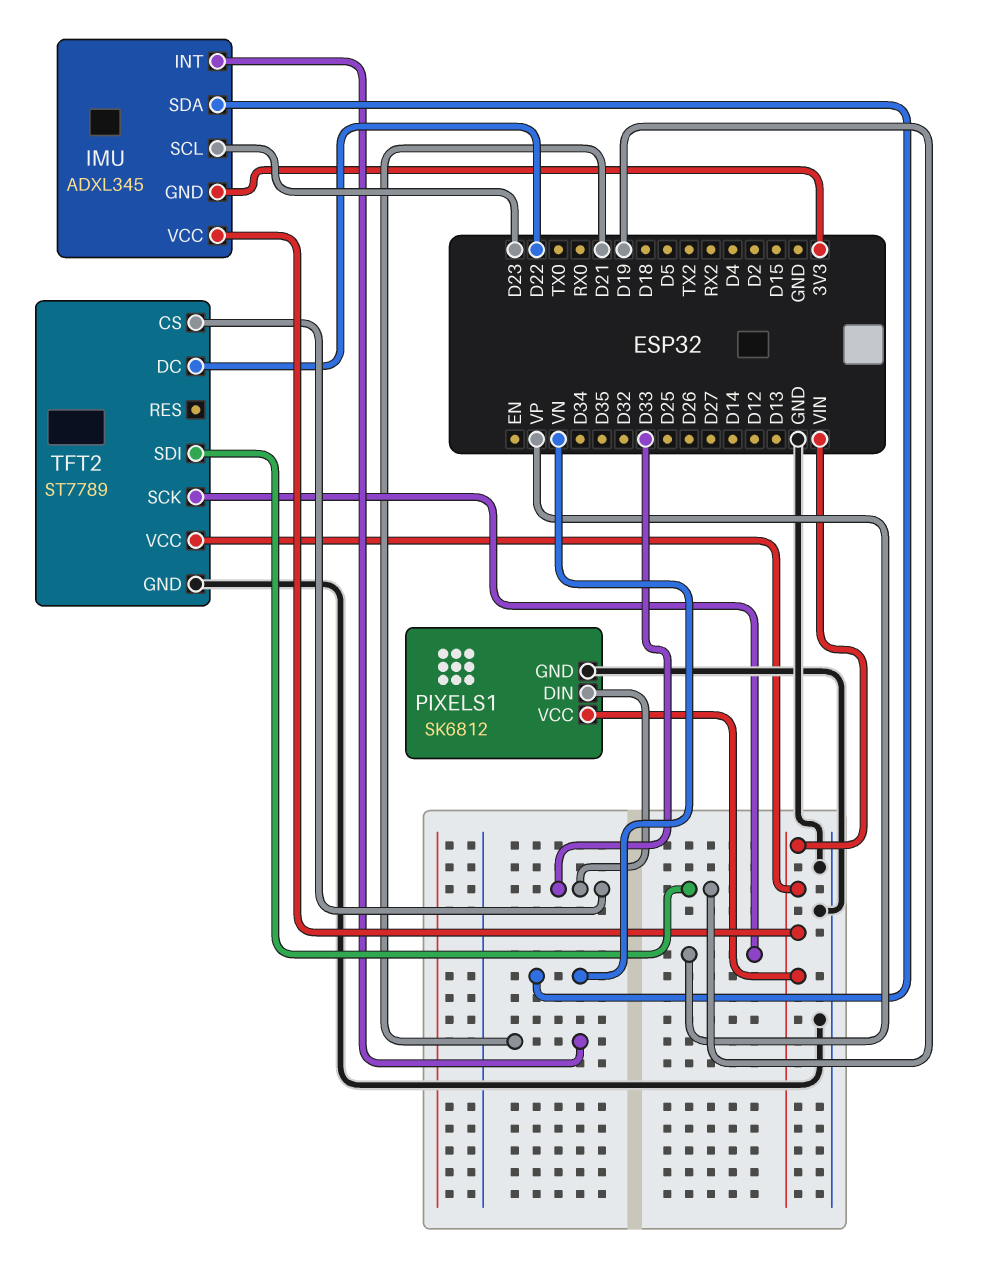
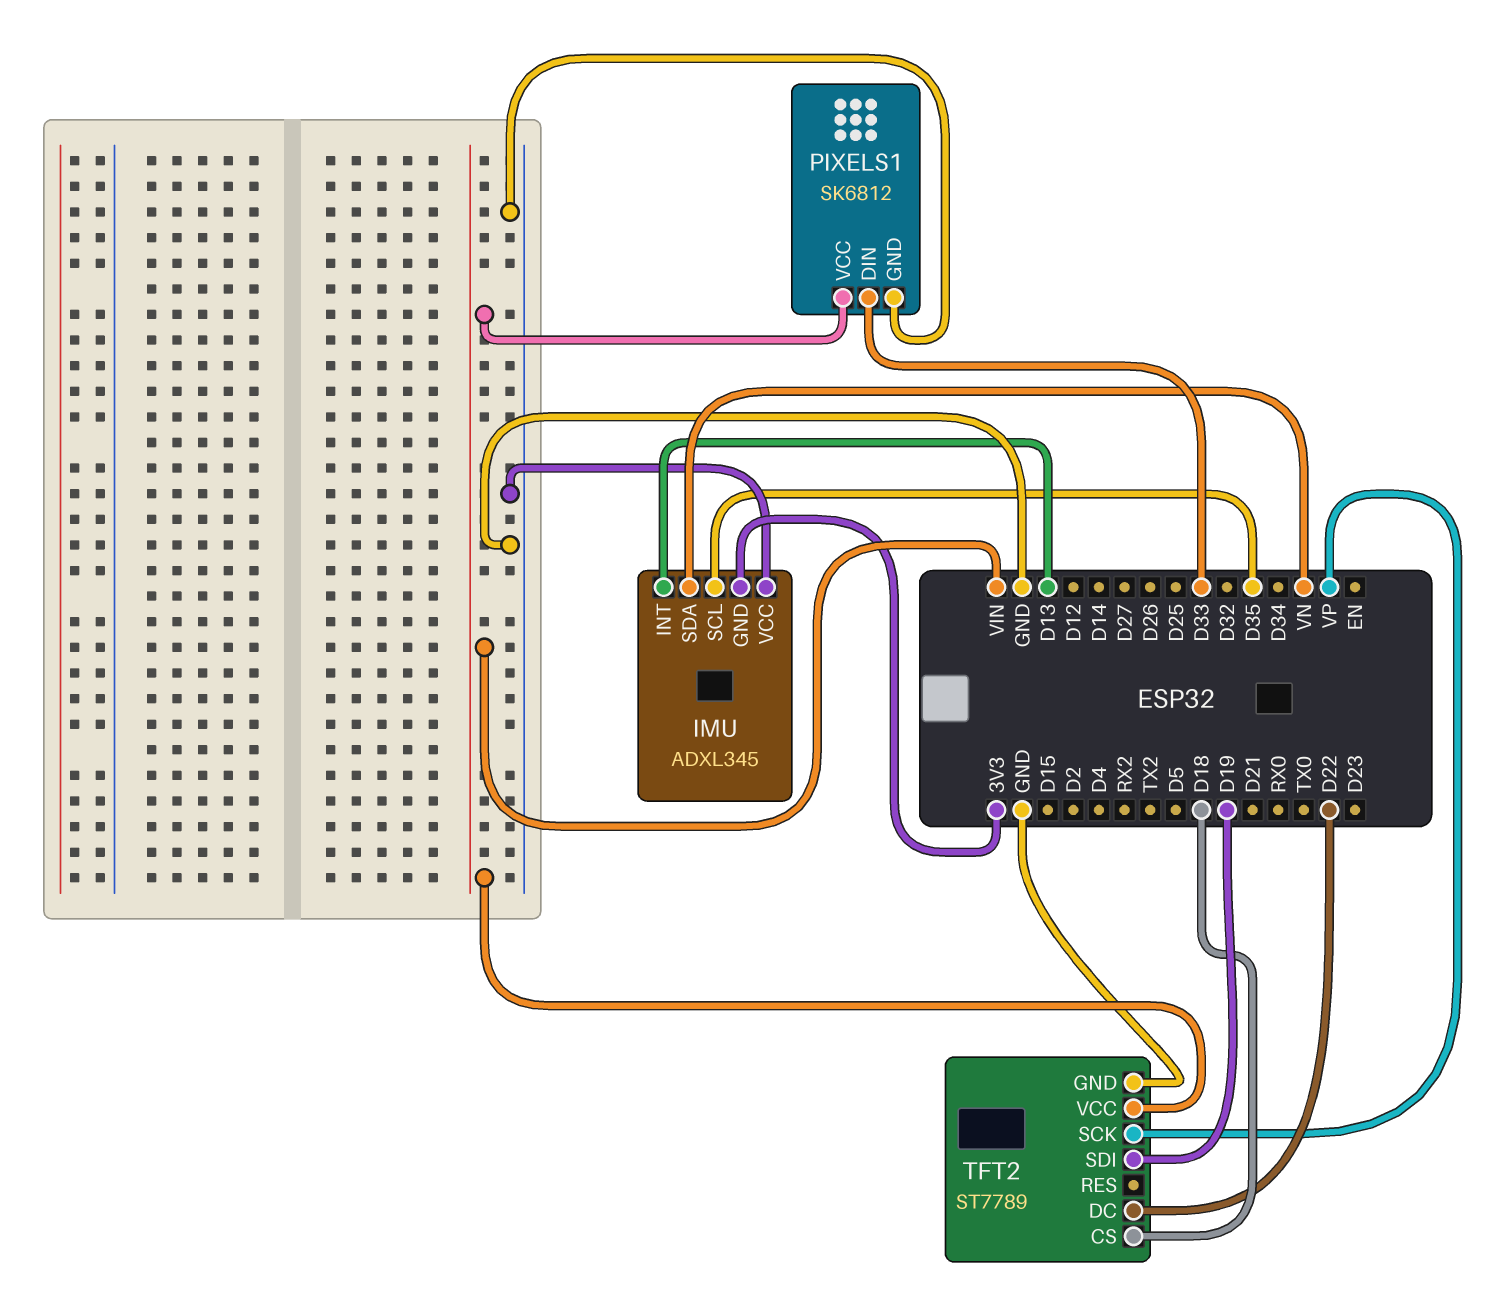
IMU pin INT: D21 -> D13
IMU pin SCL: D23 -> D35
IMU pin VCC: VIN -> GND
TFT2 pin CS: D33 -> D18

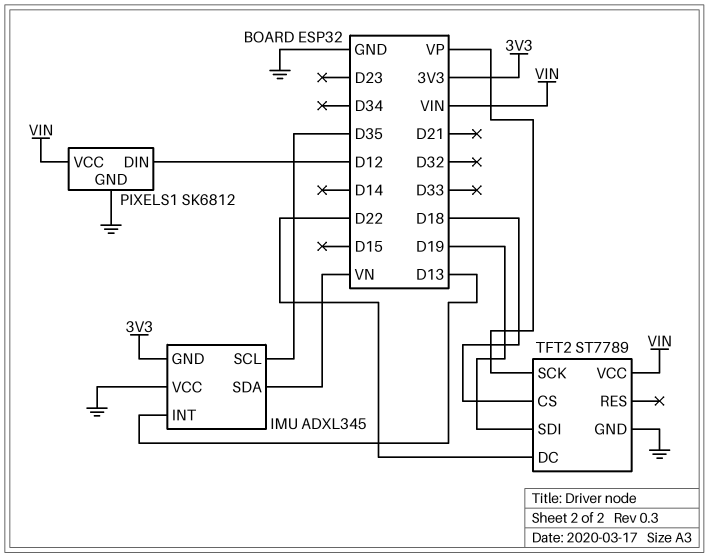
PIXELS1 pin DIN: D33 -> D12

